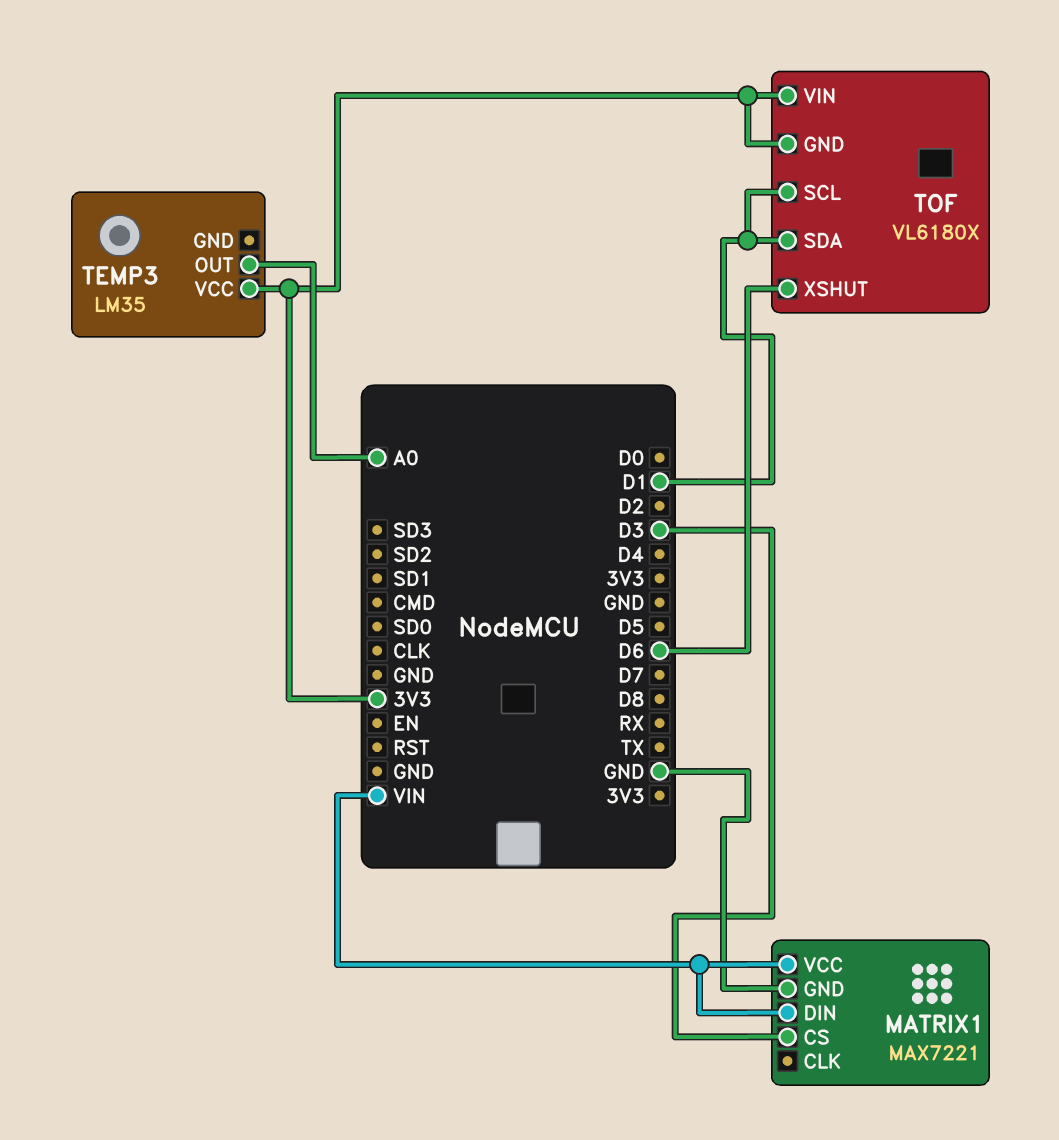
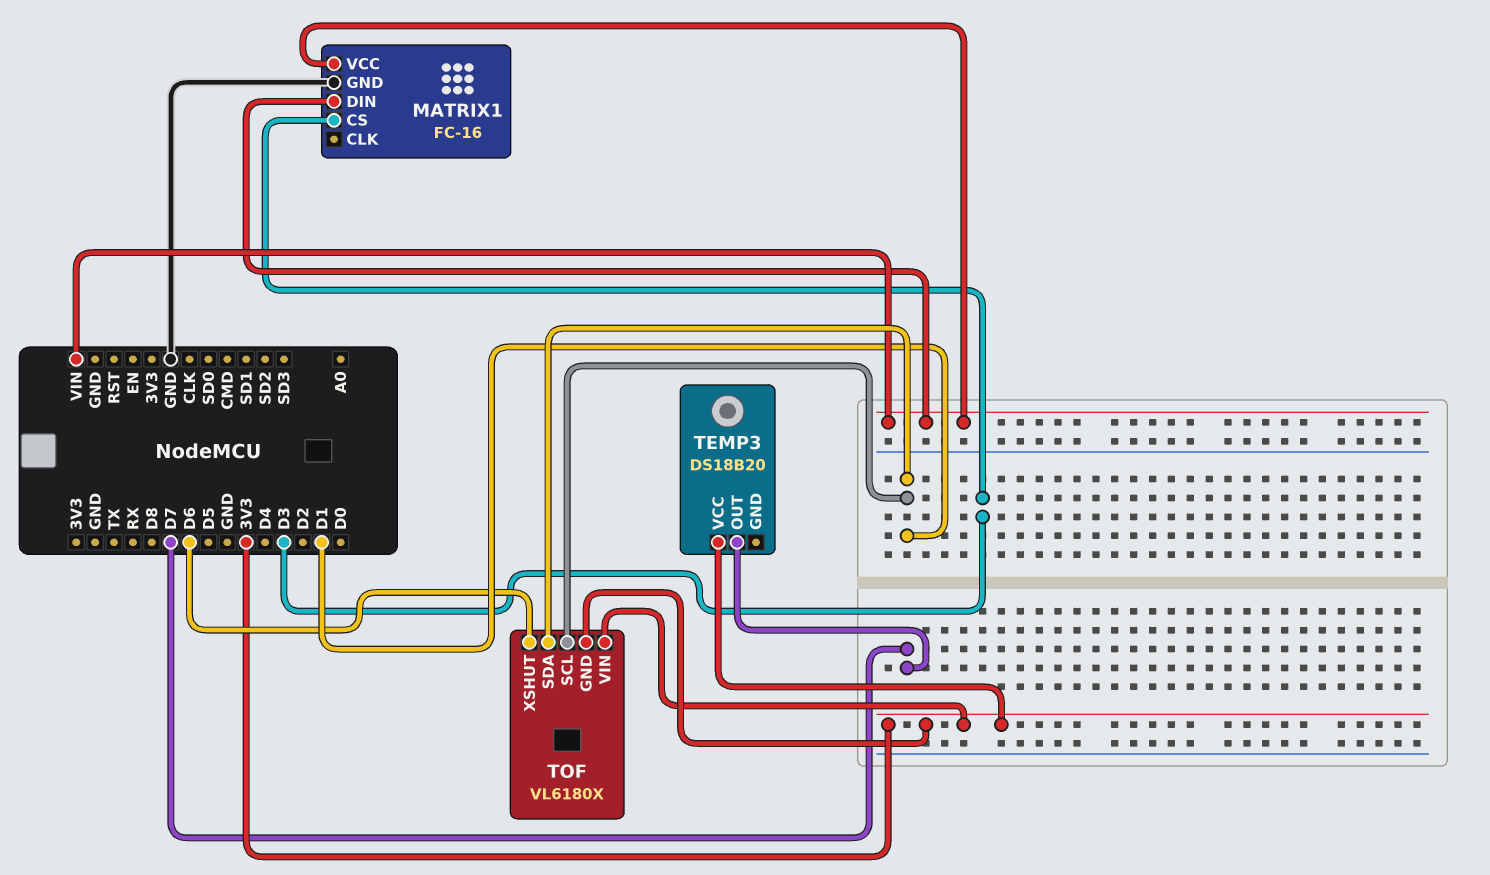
MATRIX1: MAX7221 -> FC-16
TEMP3: LM35 -> DS18B20
TEMP3 pin OUT: A0 -> D7

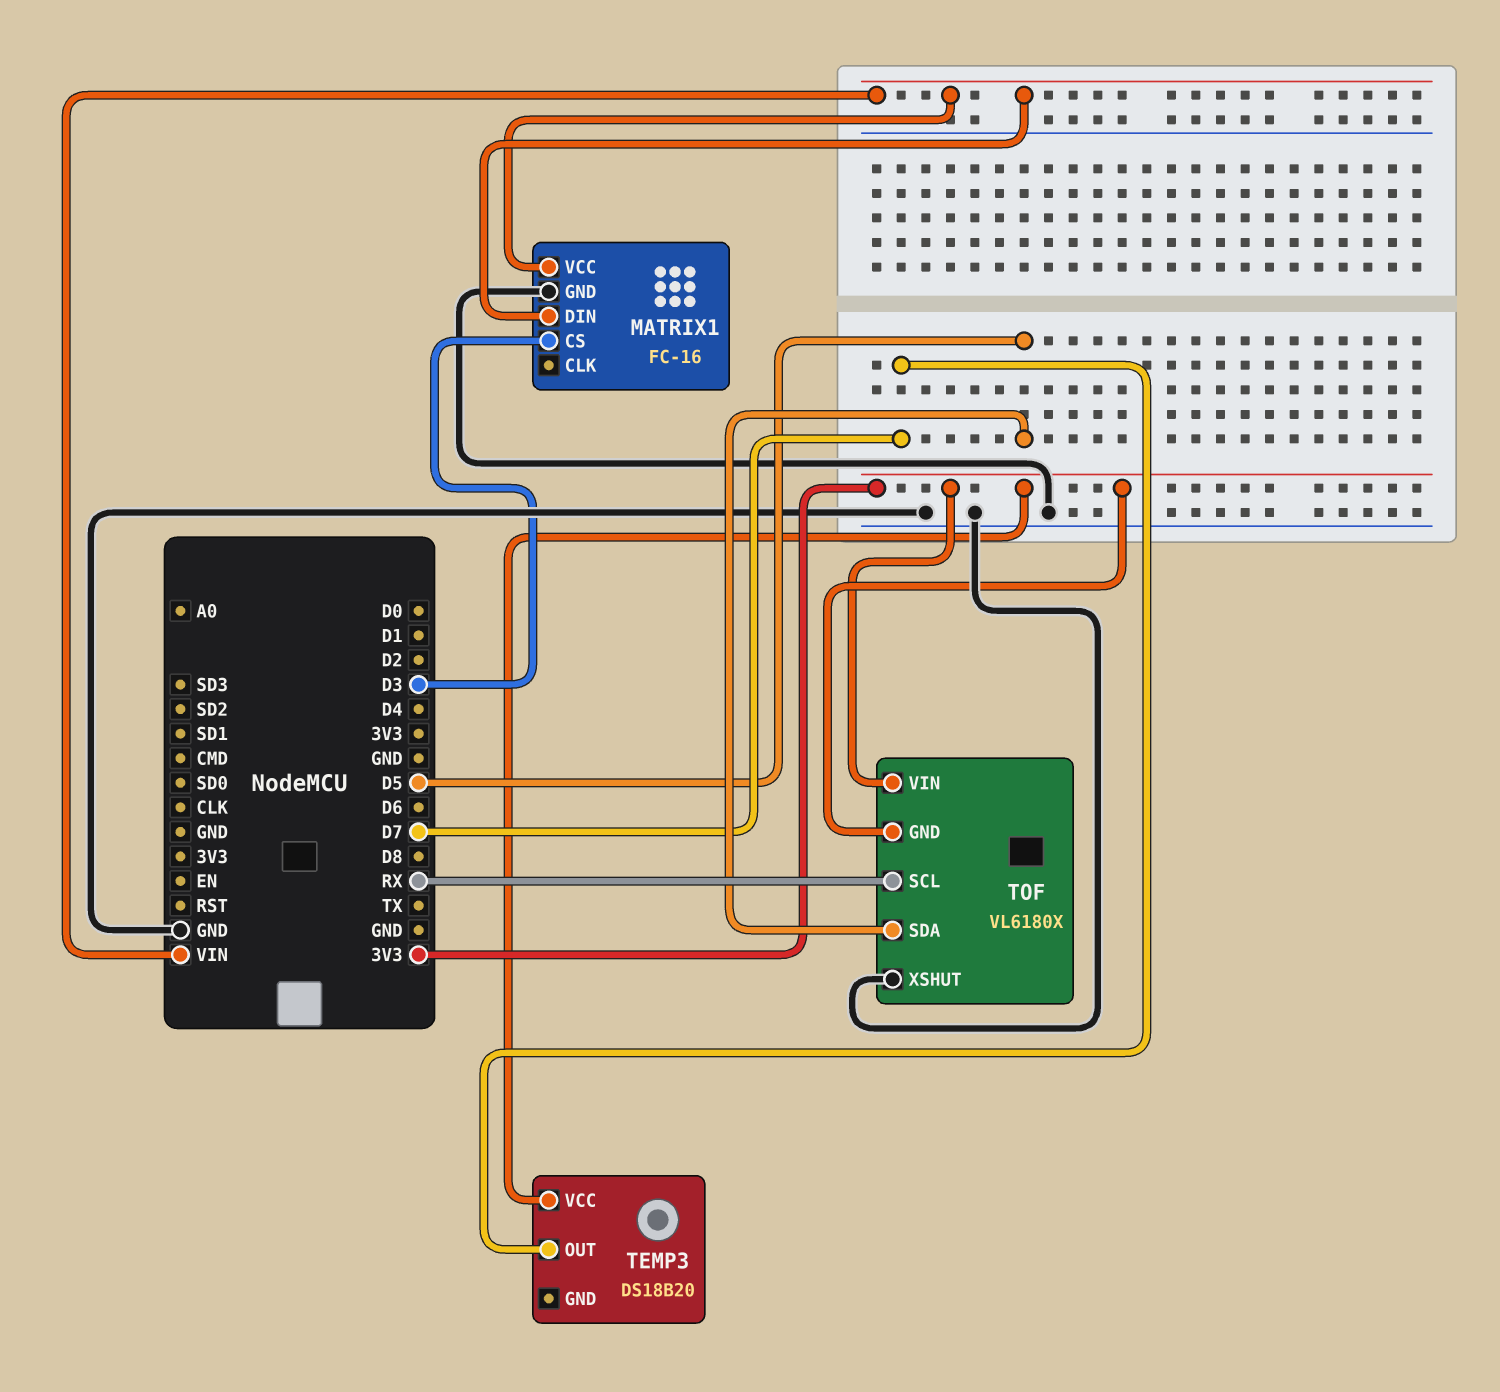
TOF pin SCL: D1 -> RX
TOF pin SDA: D1 -> D5
TOF pin XSHUT: D6 -> GND

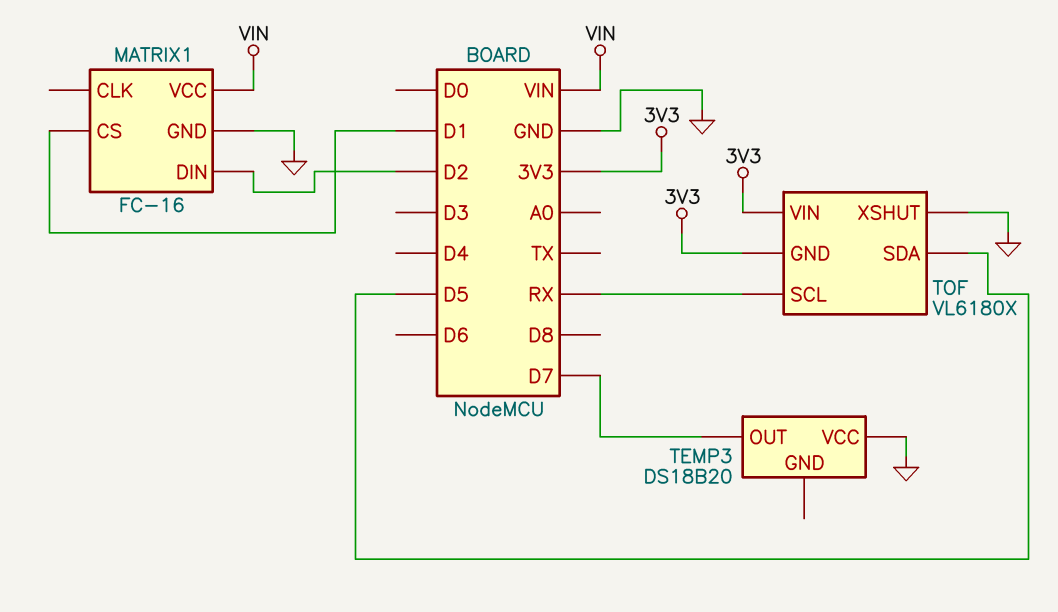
MATRIX1 pin CS: D3 -> D1
MATRIX1 pin DIN: VIN -> D2
TEMP3 pin VCC: 3V3 -> GND

